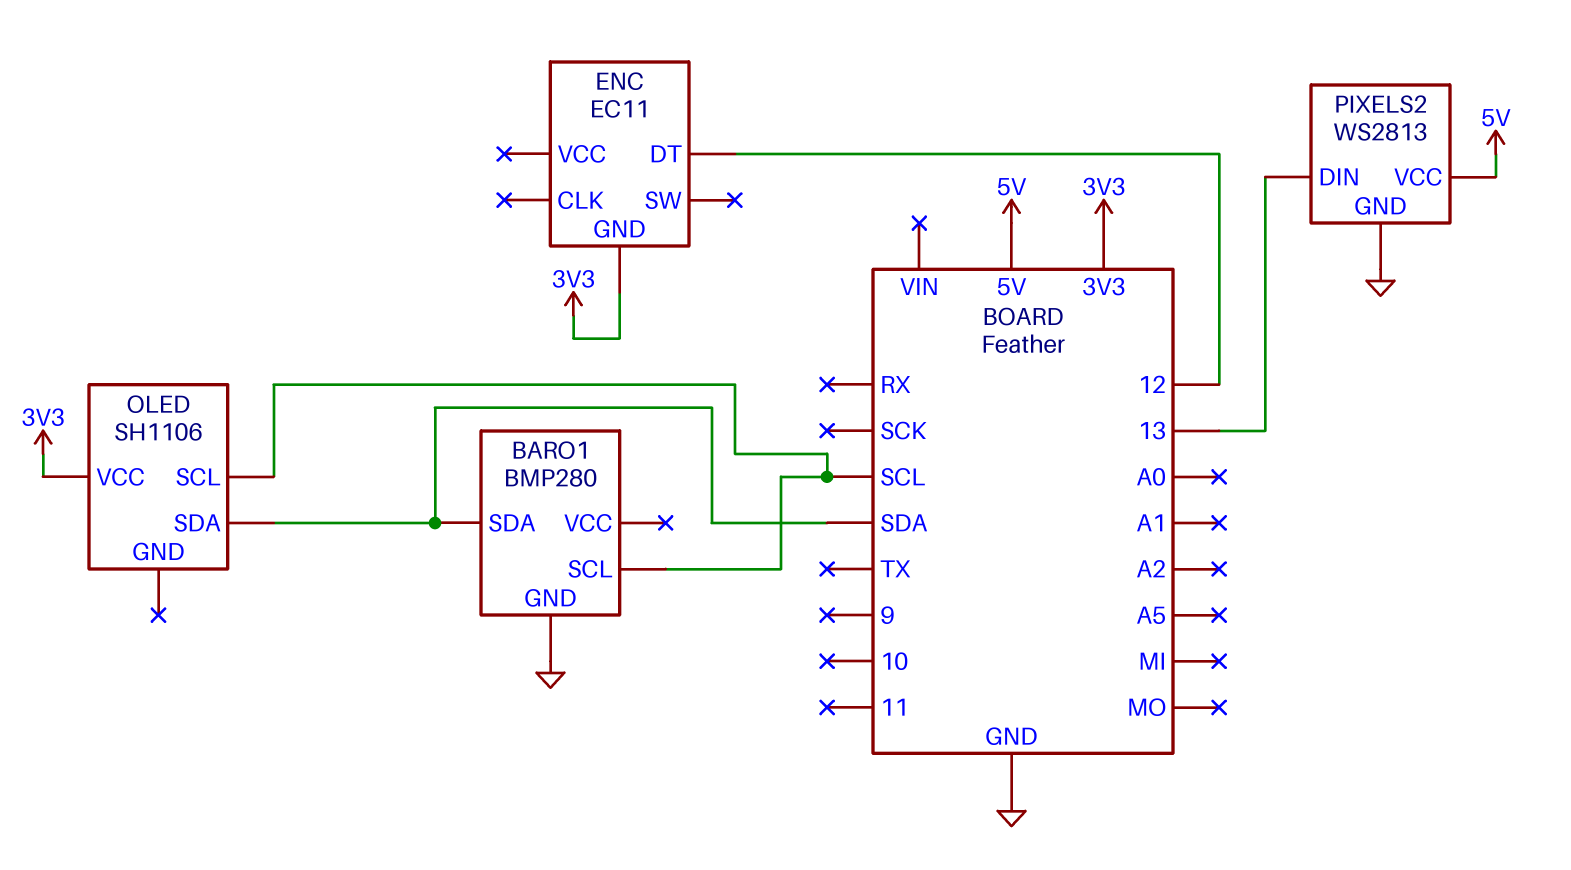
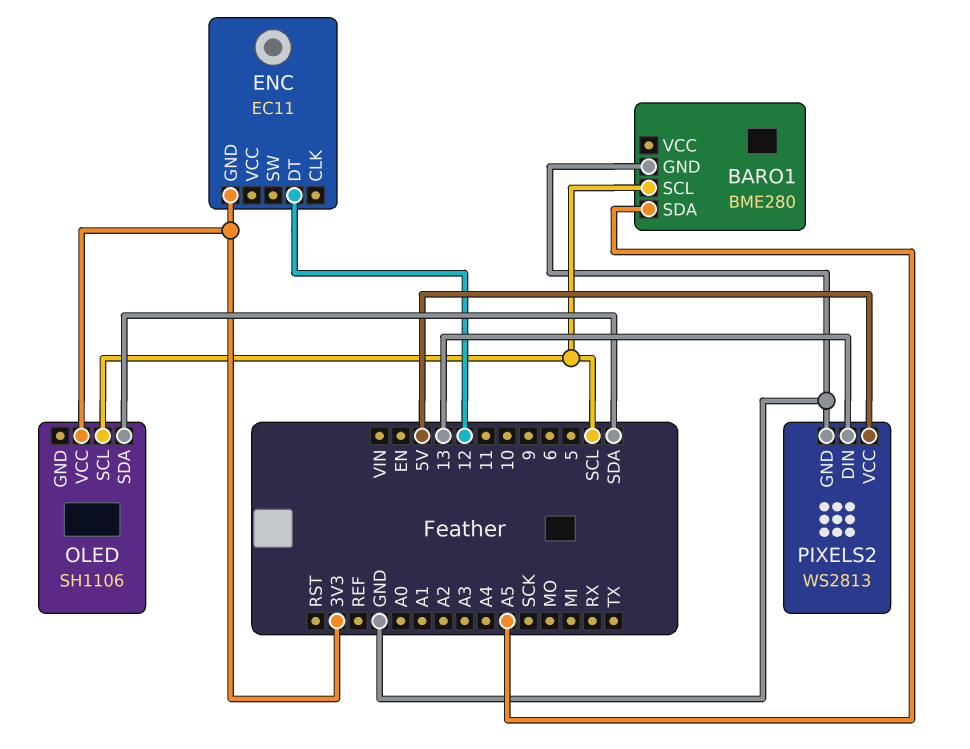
BARO1: BMP280 -> BME280
BARO1 pin SDA: SDA -> A5

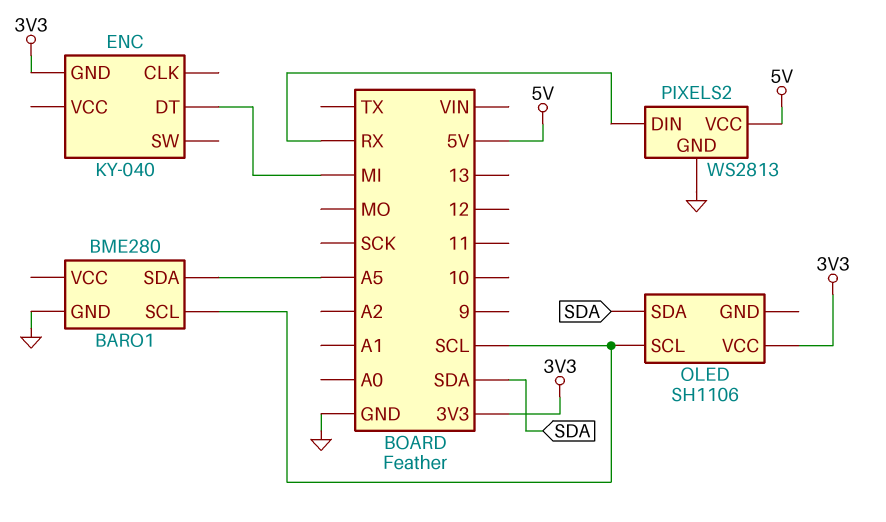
ENC: EC11 -> KY-040
ENC pin DT: 12 -> MI
PIXELS2 pin DIN: 13 -> RX

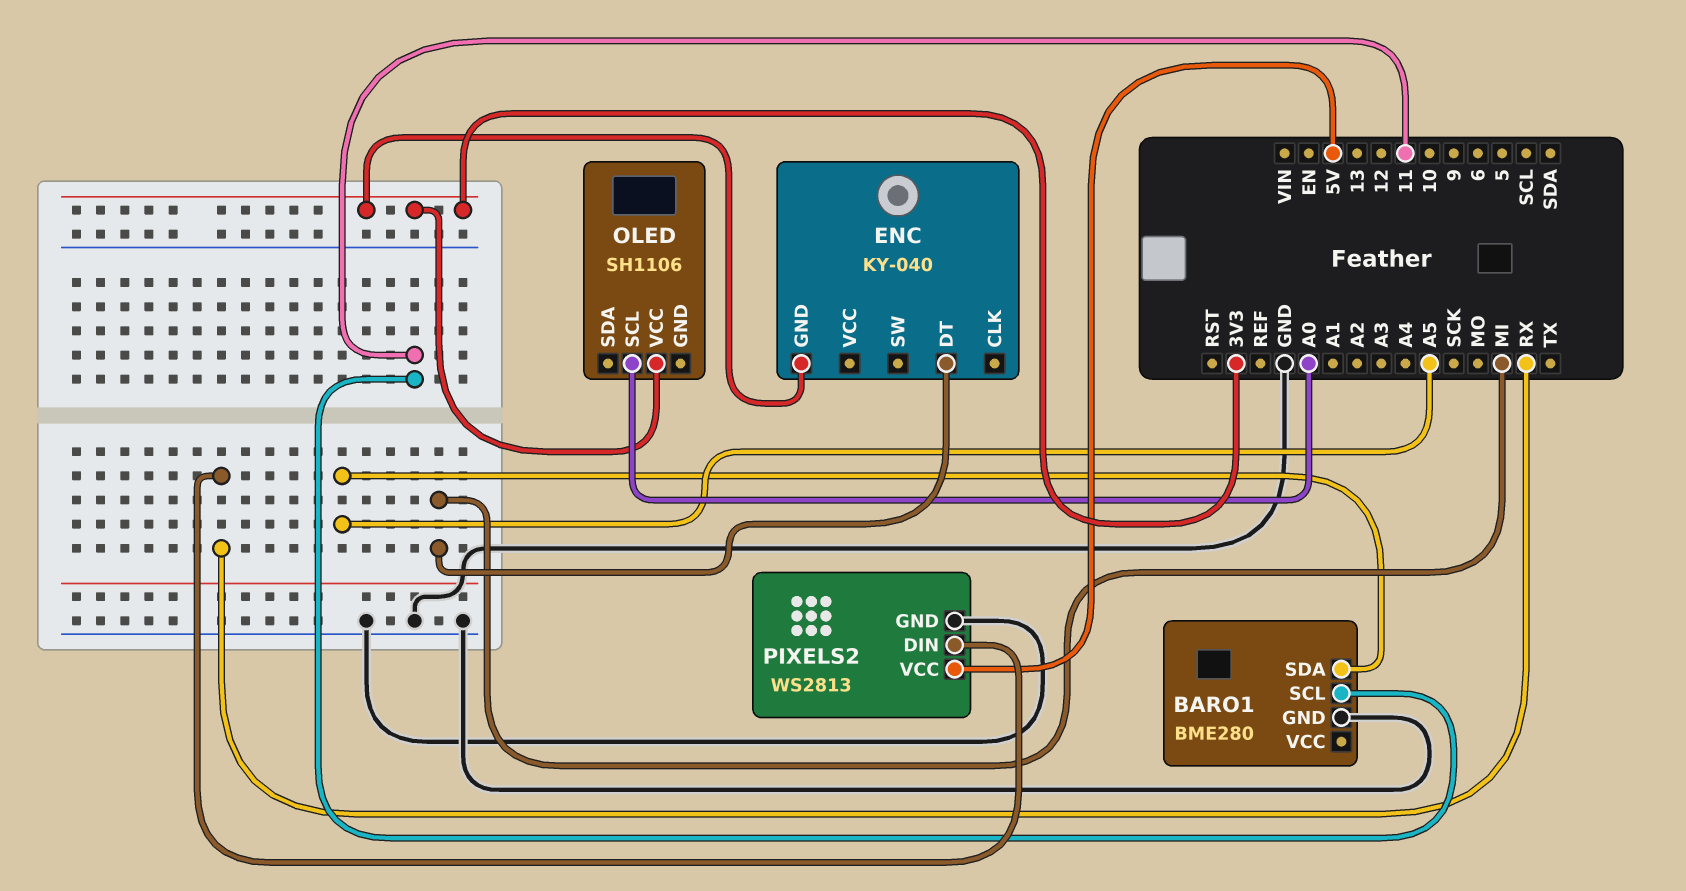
BARO1 pin SCL: SCL -> 11
OLED pin SCL: SCL -> A0
OLED pin SDA: SDA -> none

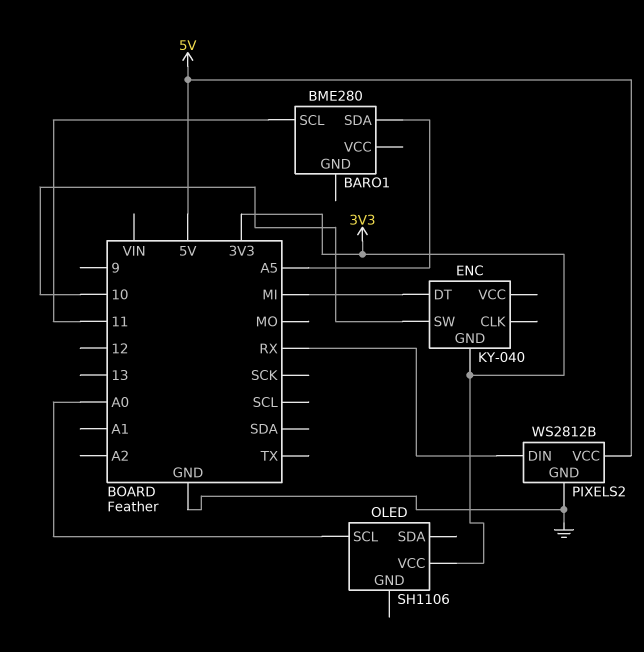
BARO1 pin GND: GND -> none
ENC pin SW: none -> 10
PIXELS2: WS2813 -> WS2812B

